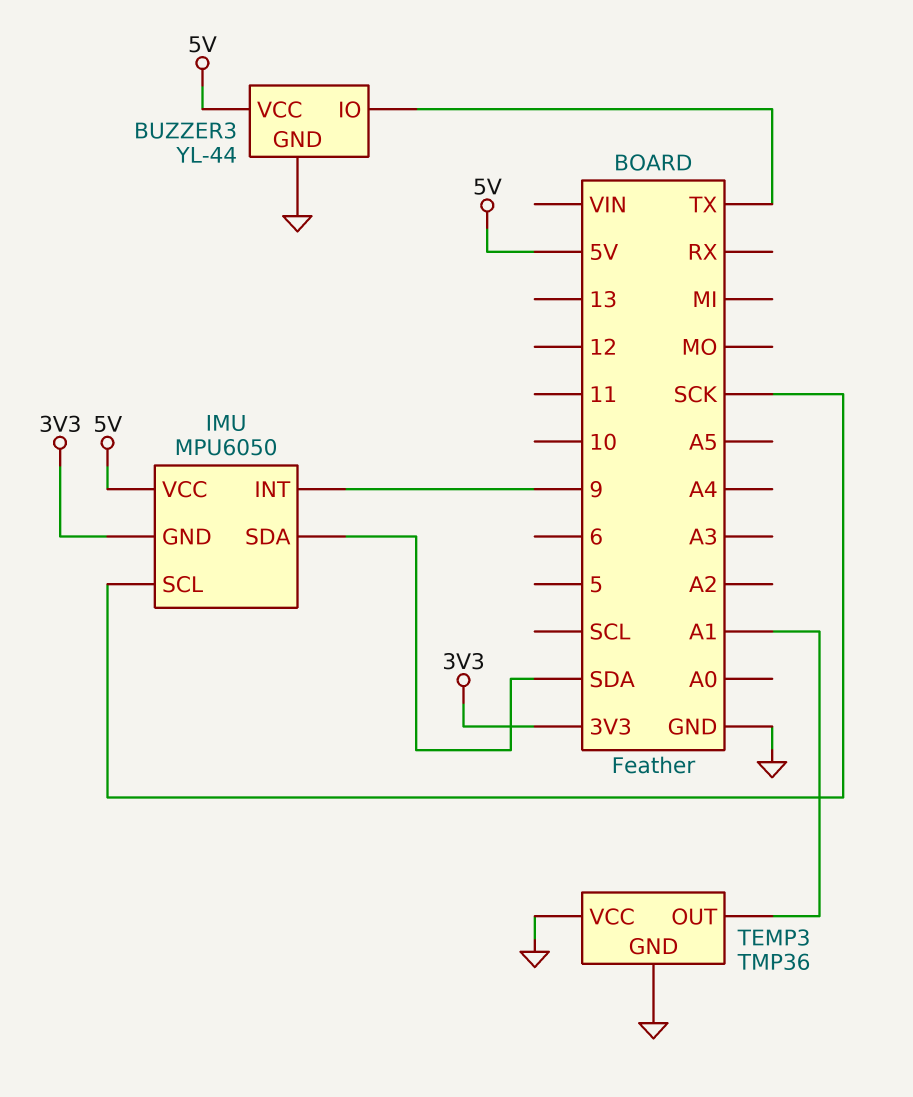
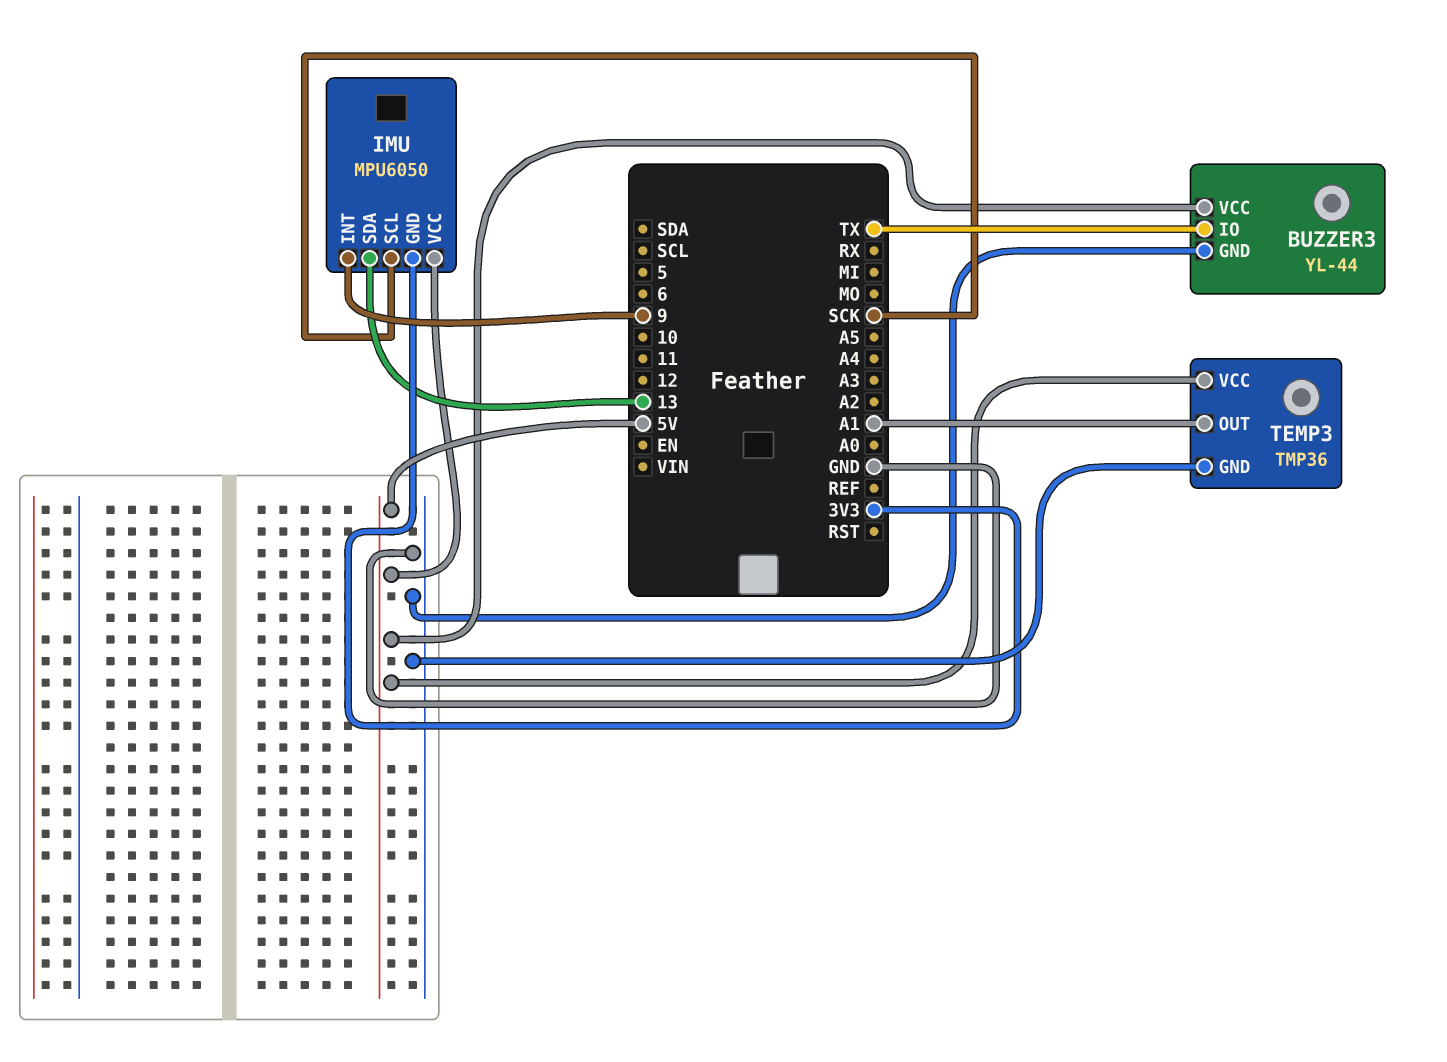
IMU pin SDA: SDA -> 13
TEMP3 pin VCC: GND -> 5V

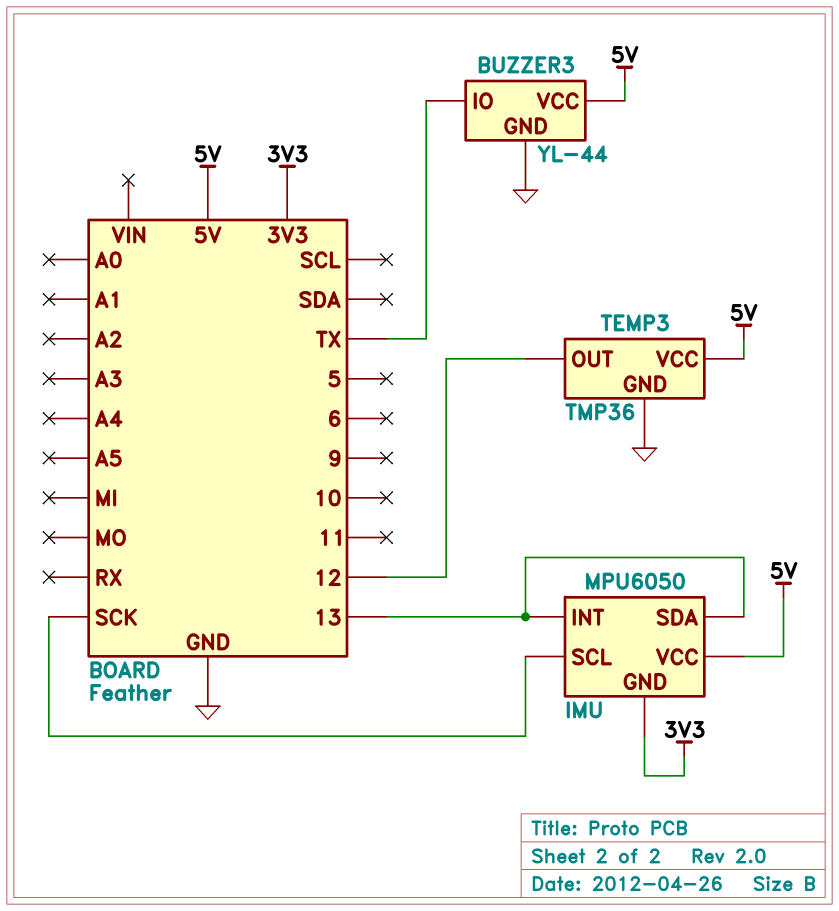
IMU pin INT: 9 -> 13
TEMP3 pin OUT: A1 -> 12

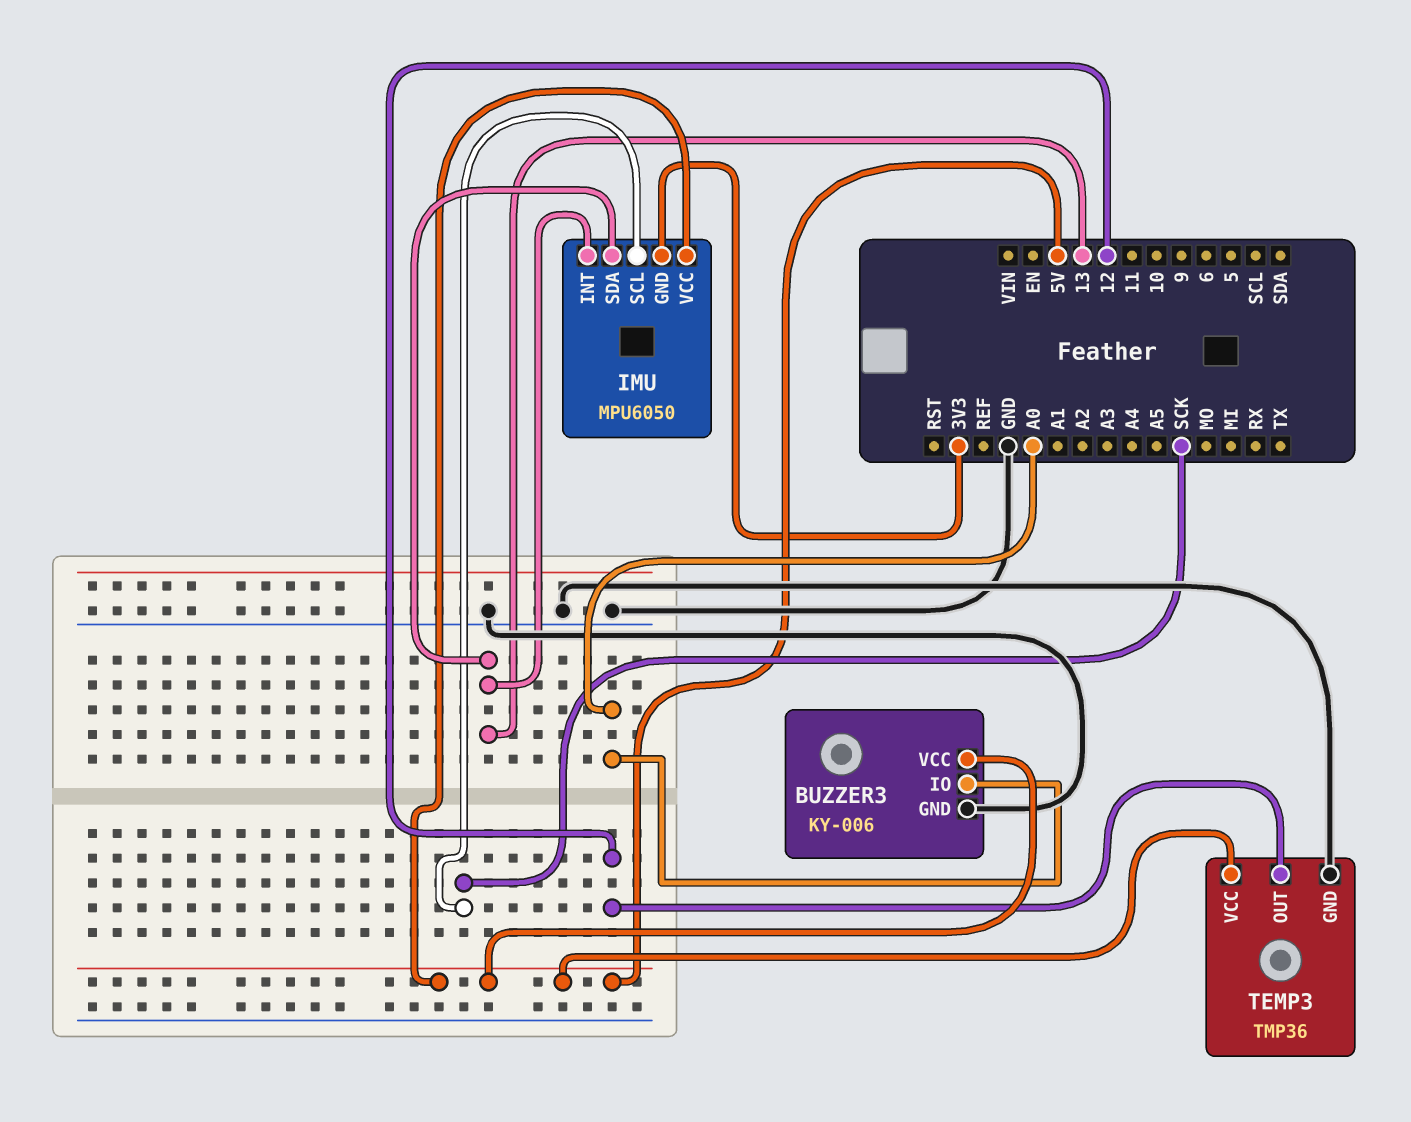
BUZZER3: YL-44 -> KY-006
BUZZER3 pin IO: TX -> A0

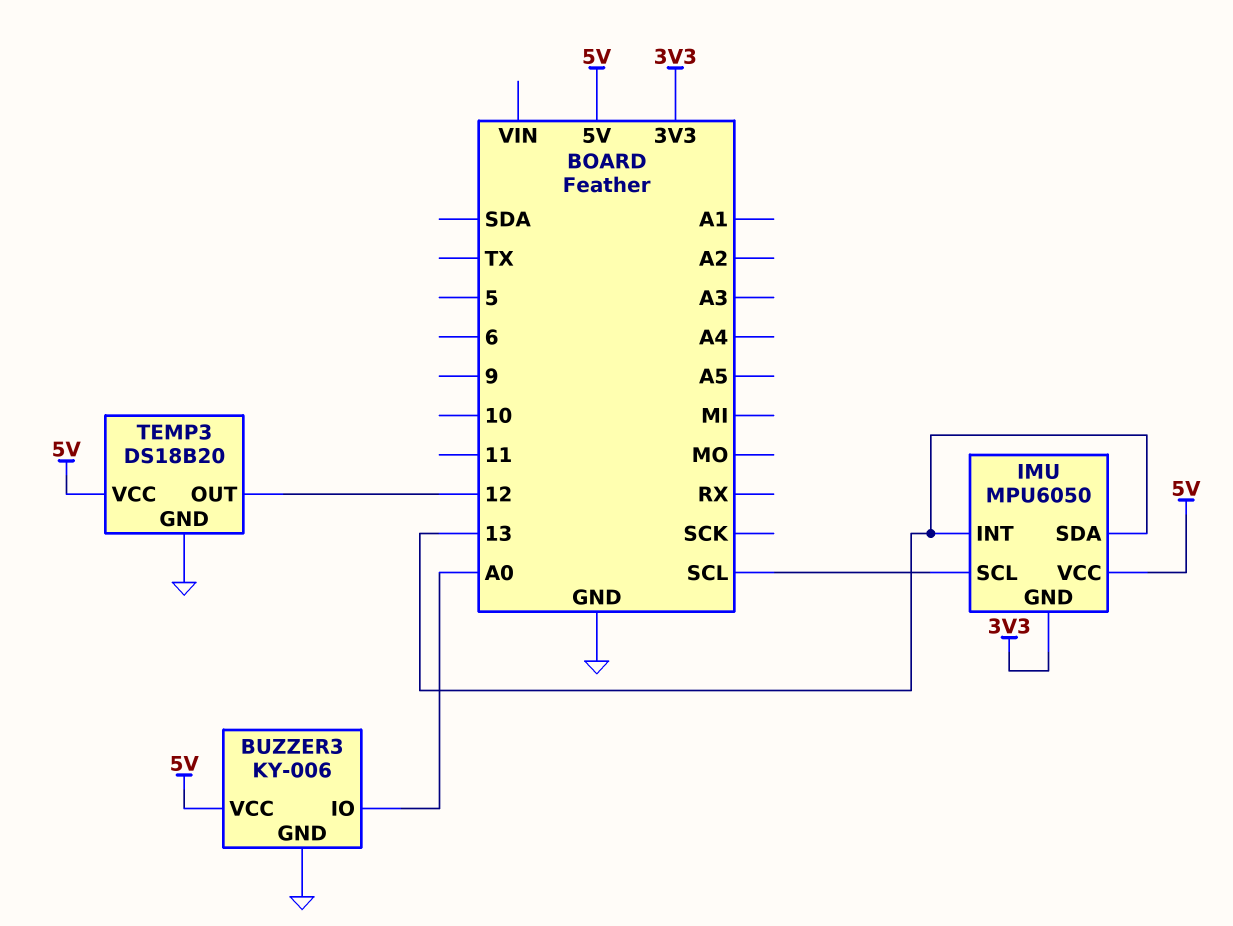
IMU pin SCL: SCK -> SCL
TEMP3: TMP36 -> DS18B20

